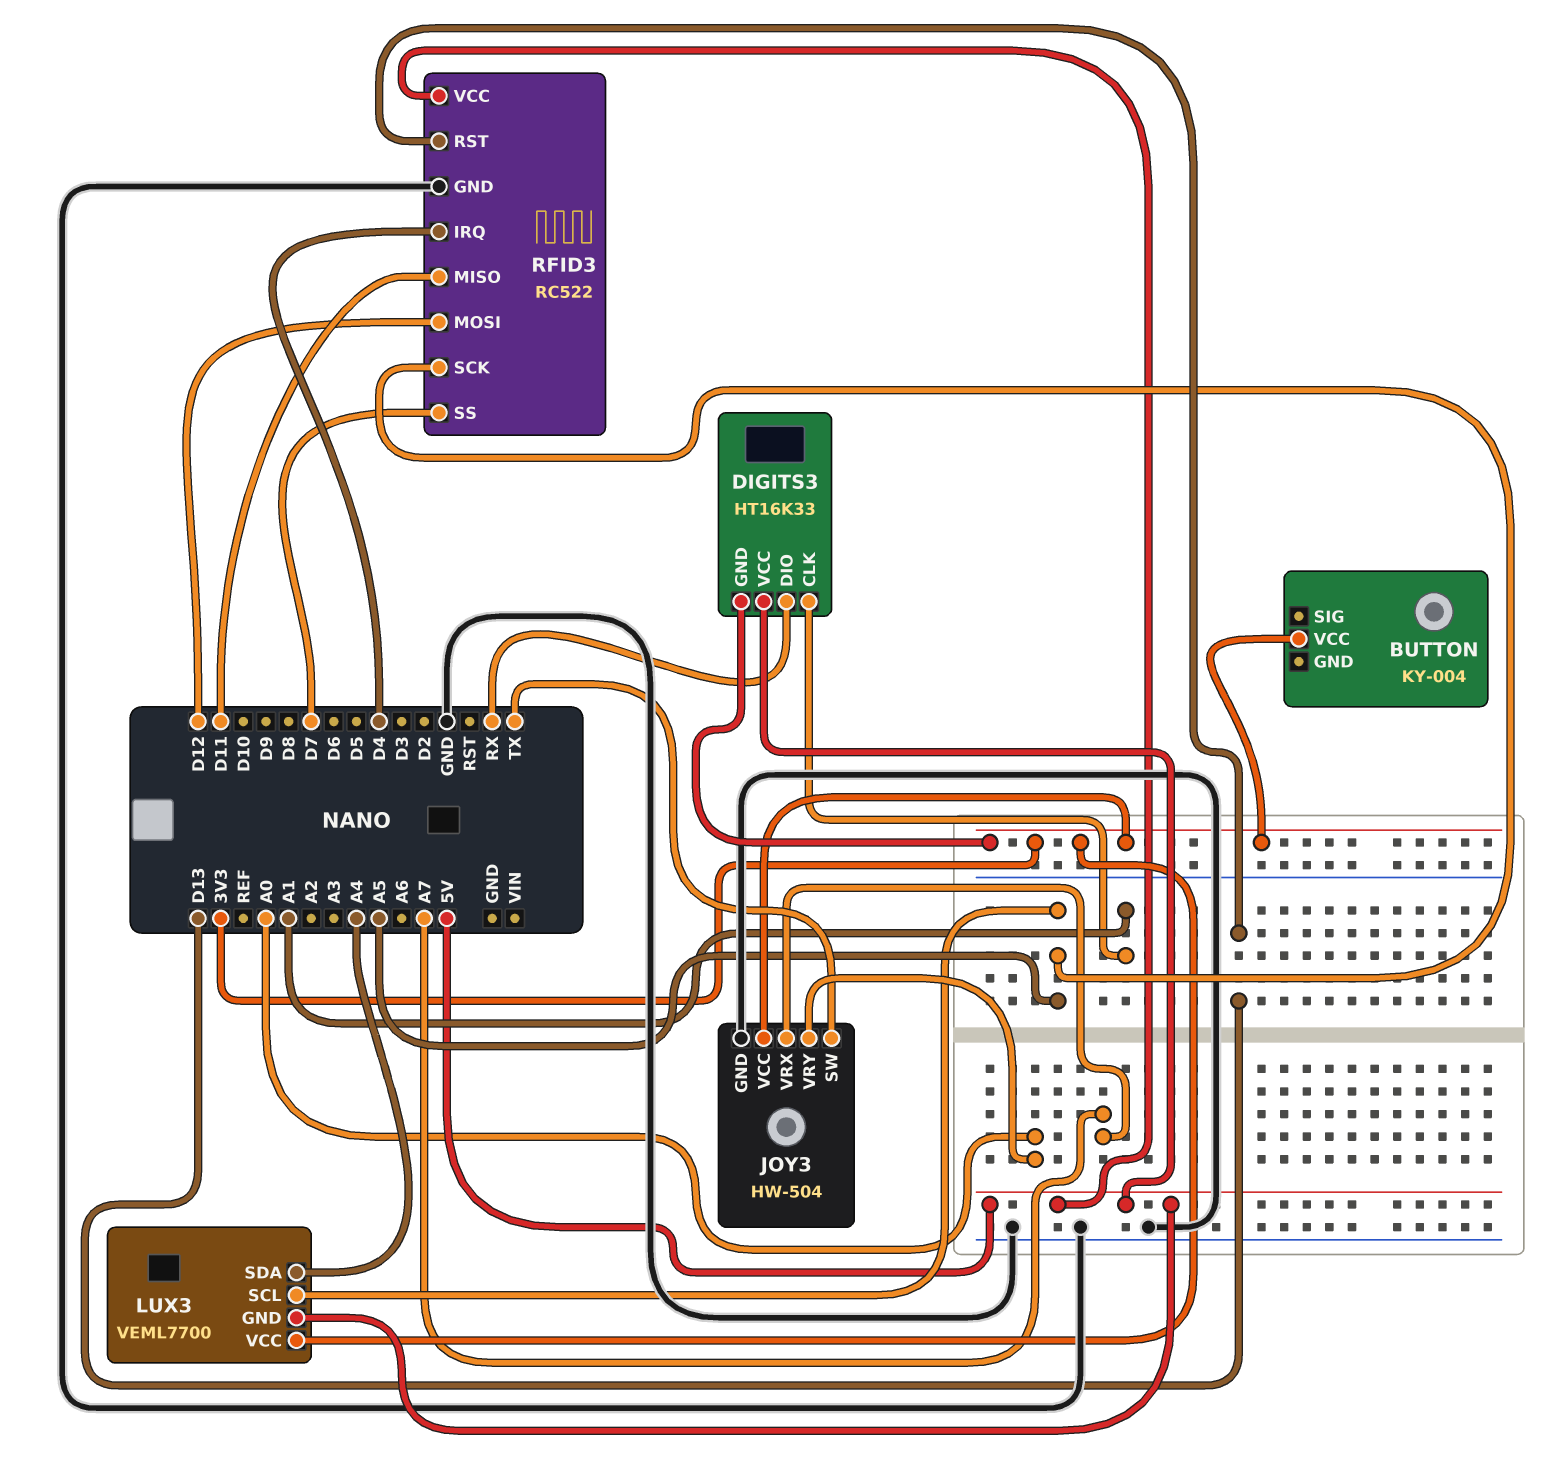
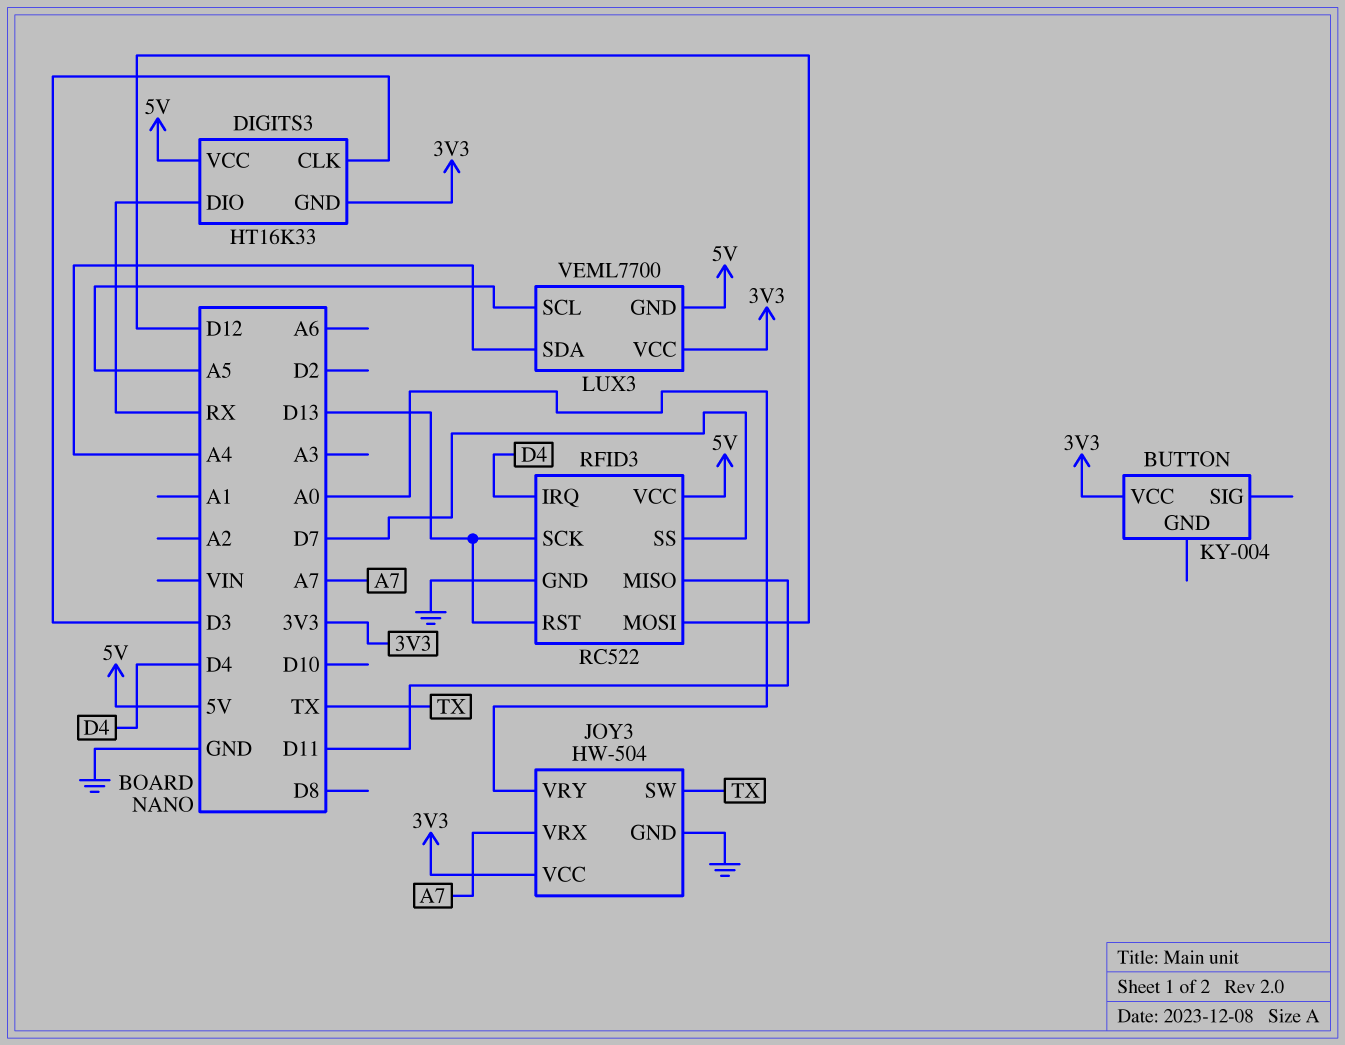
DIGITS3 pin CLK: A1 -> D3
RFID3 pin SCK: A5 -> D13

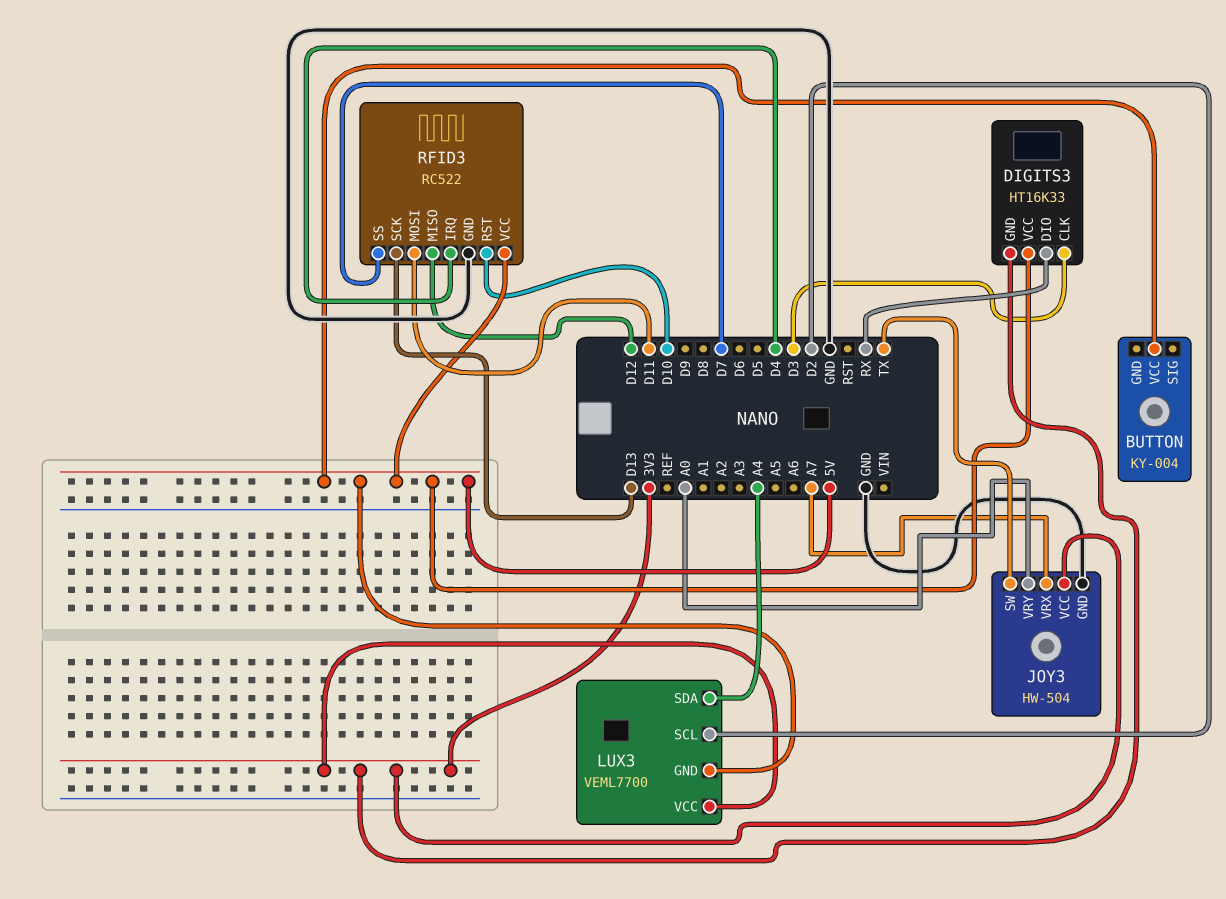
BUTTON pin VCC: 3V3 -> 5V
LUX3 pin SCL: A5 -> D2
RFID3 pin MISO: D11 -> D12
RFID3 pin MOSI: D12 -> D11
RFID3 pin RST: D13 -> D10

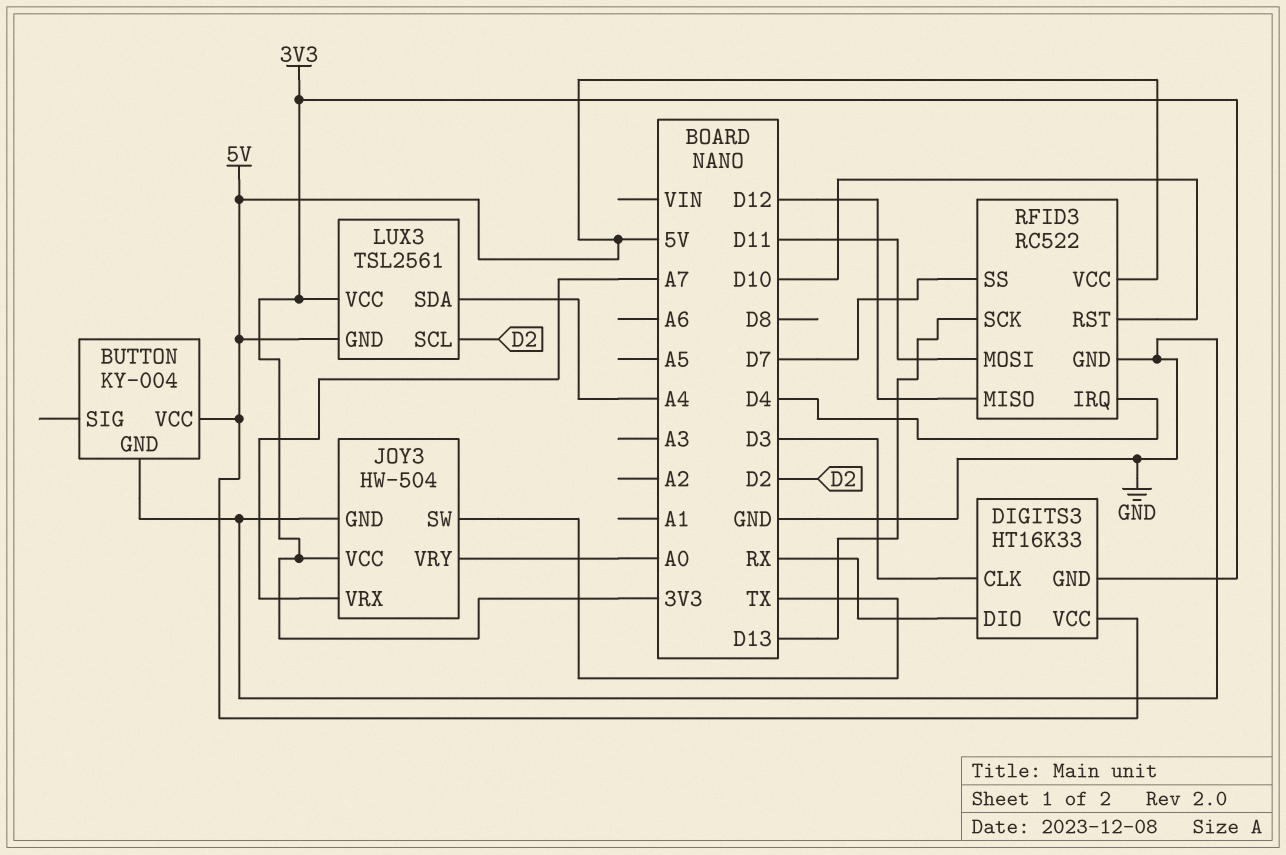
BUTTON pin GND: none -> GND
LUX3: VEML7700 -> TSL2561

